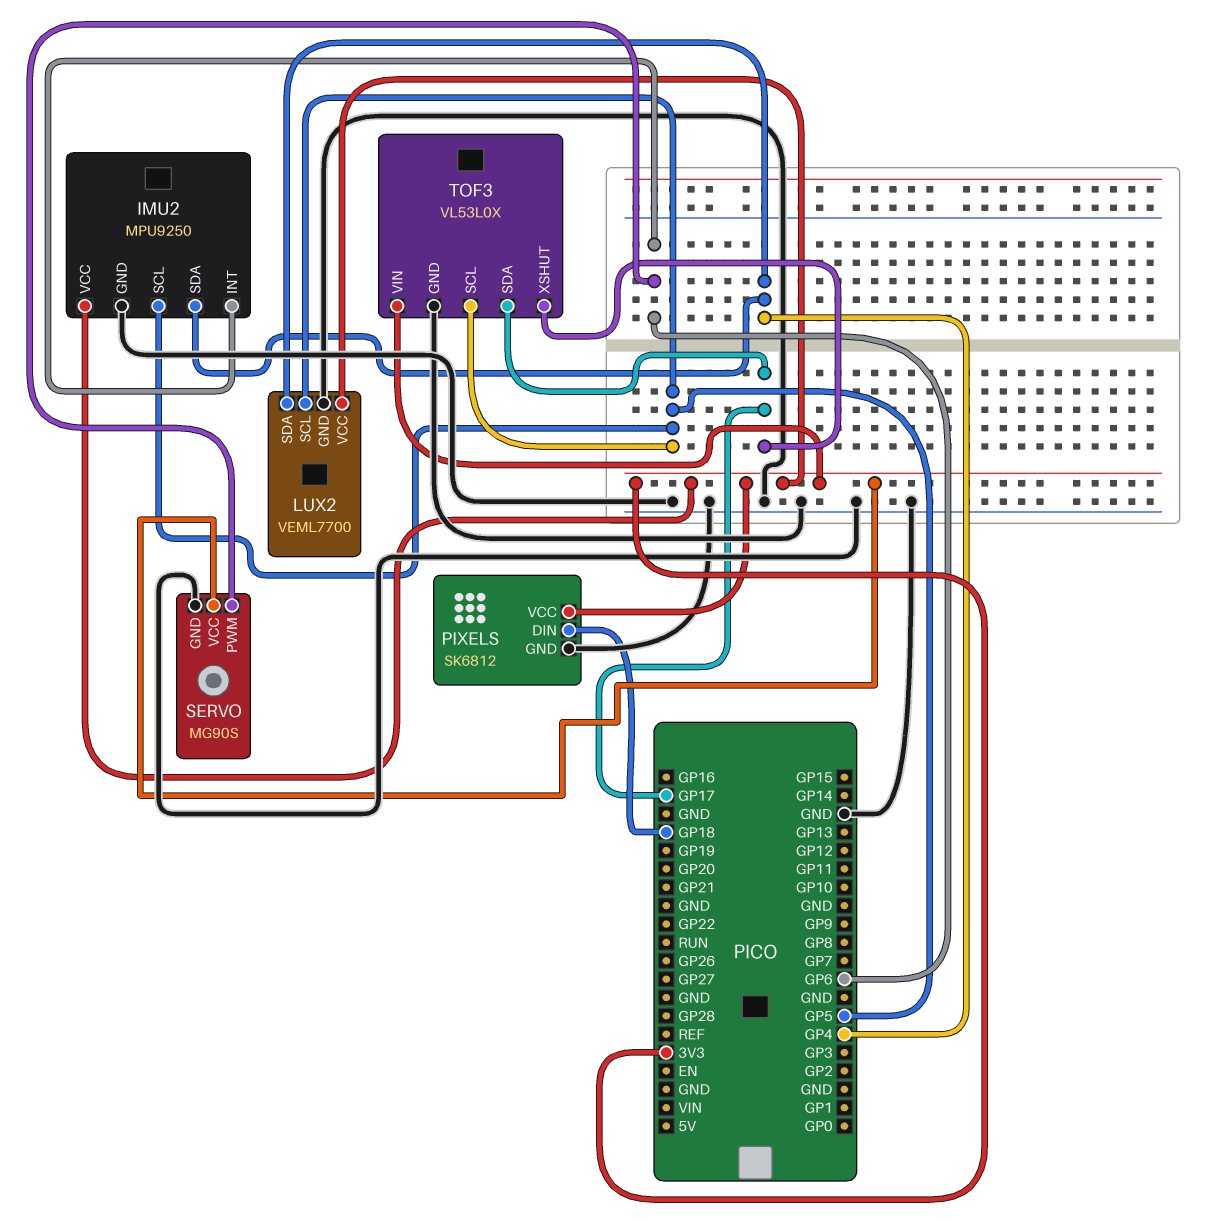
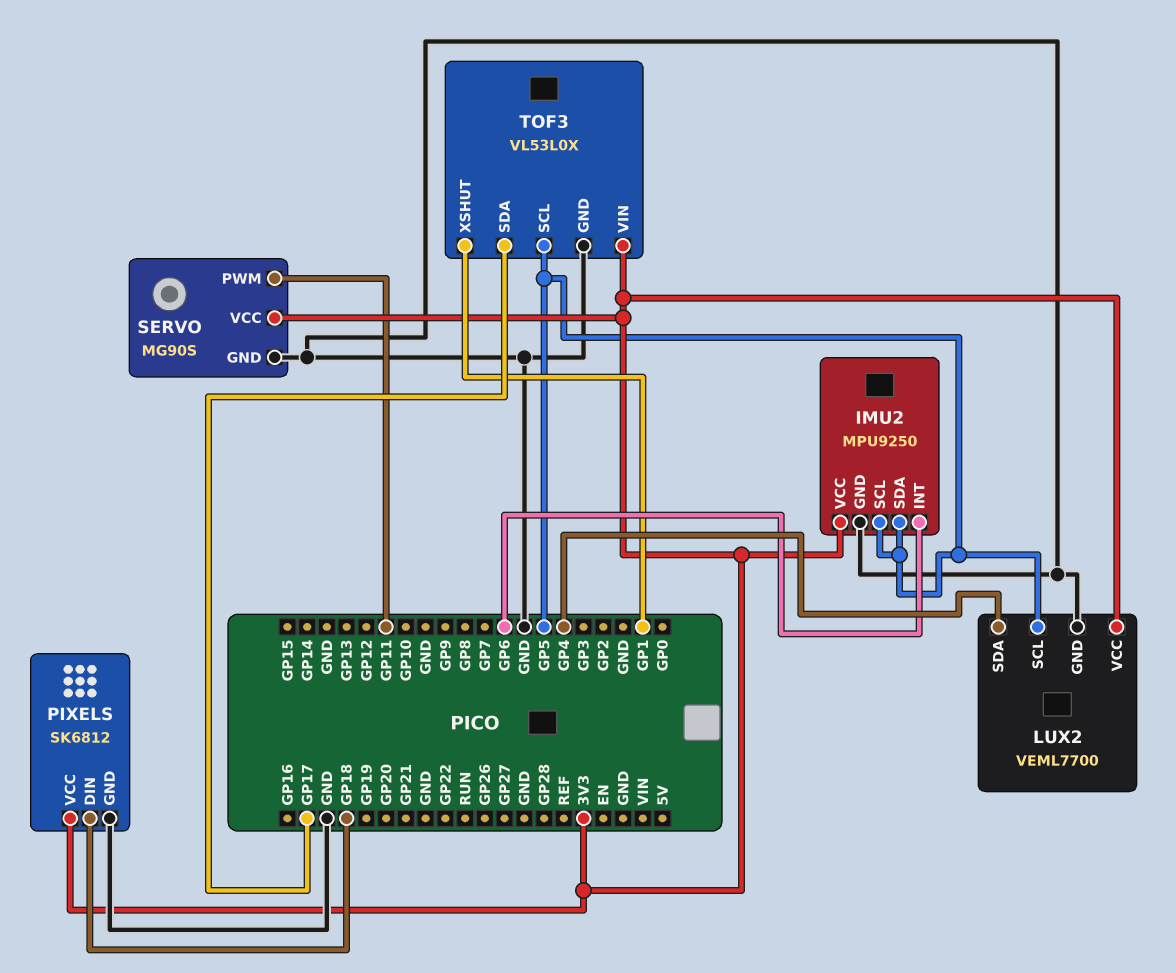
IMU2 pin SDA: GP4 -> GP5
SERVO pin PWM: GP6 -> GP11
TOF3 pin XSHUT: GP17 -> GP1

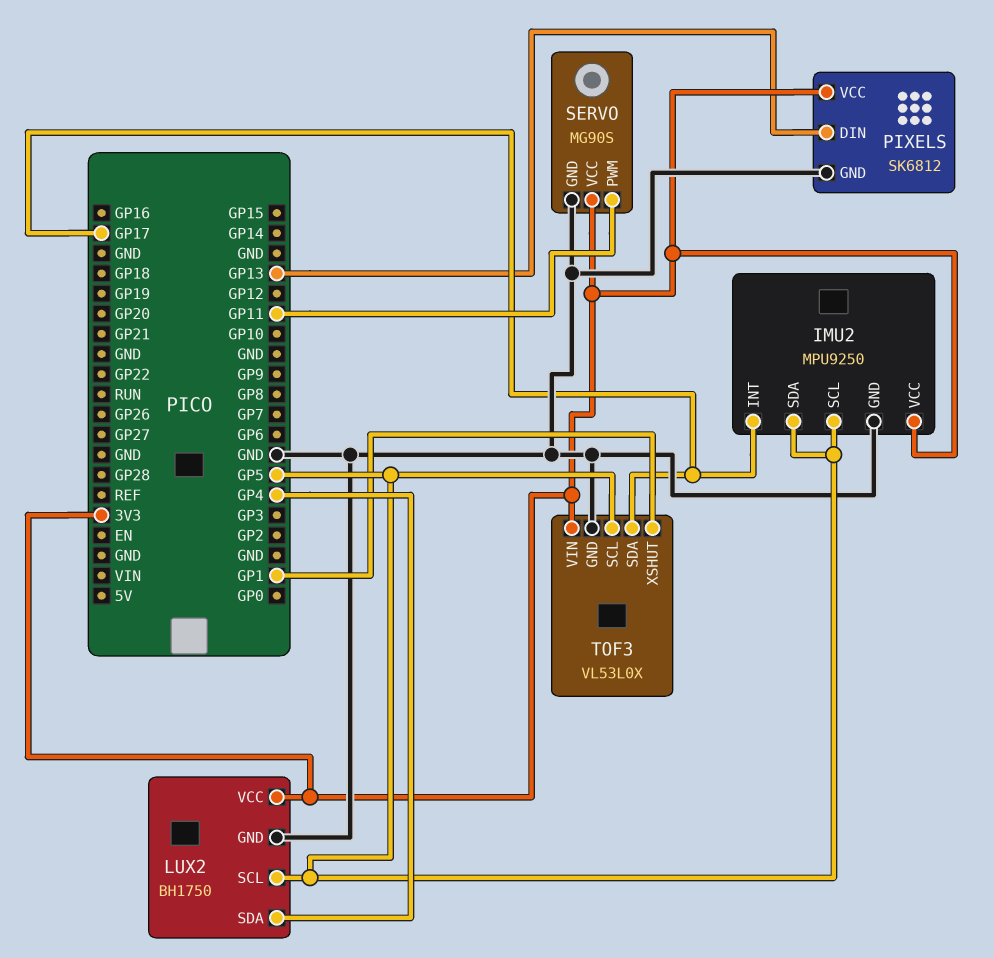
IMU2 pin INT: GP6 -> GP17
LUX2: VEML7700 -> BH1750
PIXELS pin DIN: GP18 -> GP13

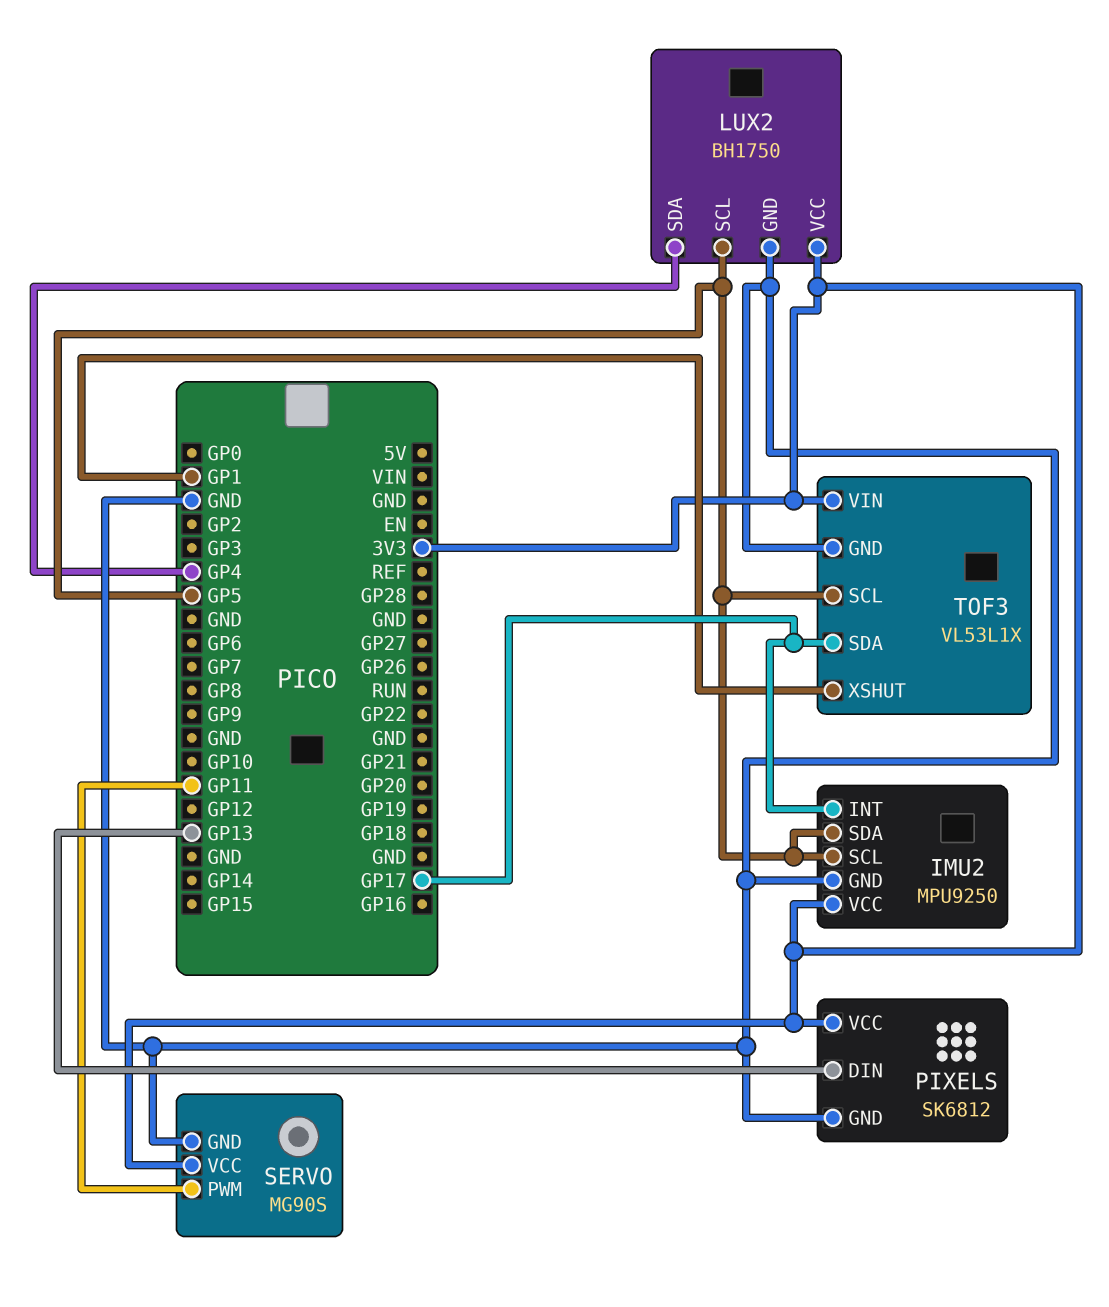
TOF3: VL53L0X -> VL53L1X

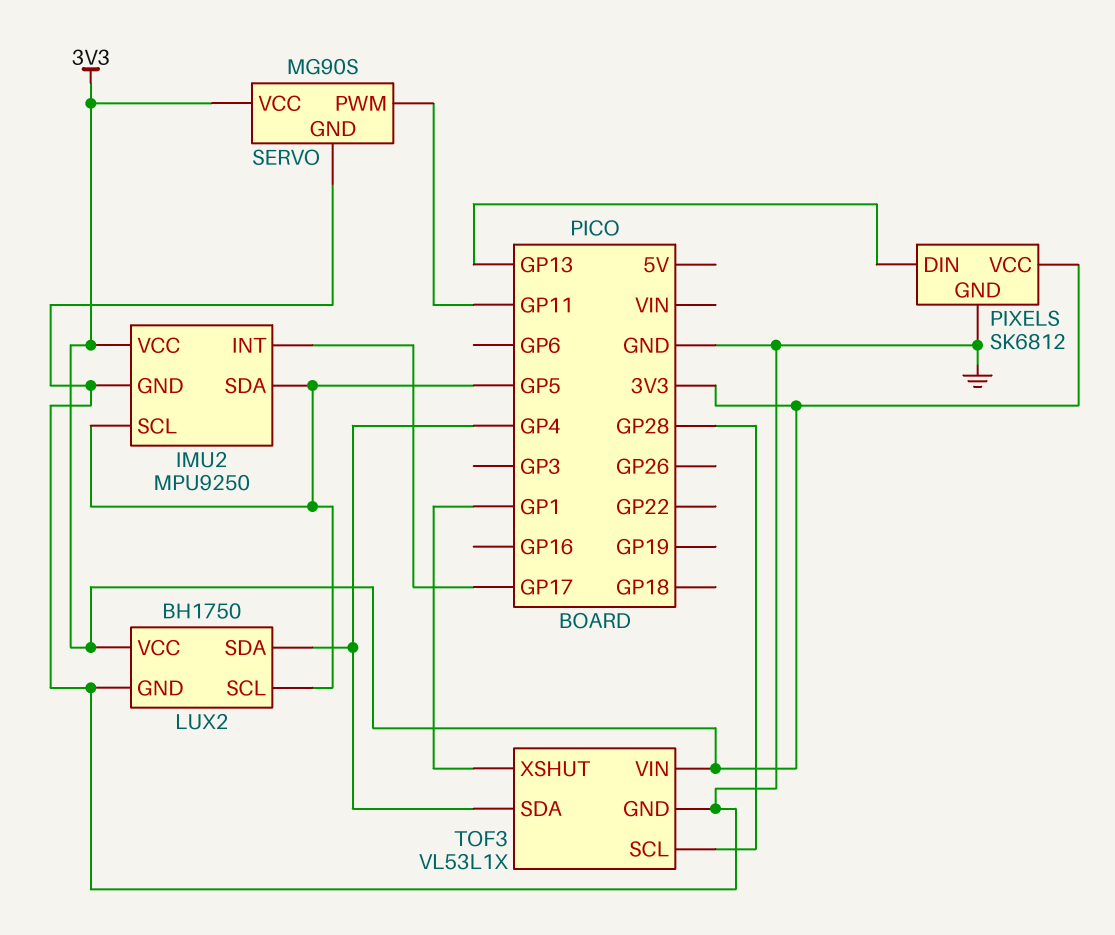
TOF3 pin SCL: GP5 -> GP28
TOF3 pin SDA: GP17 -> GP4

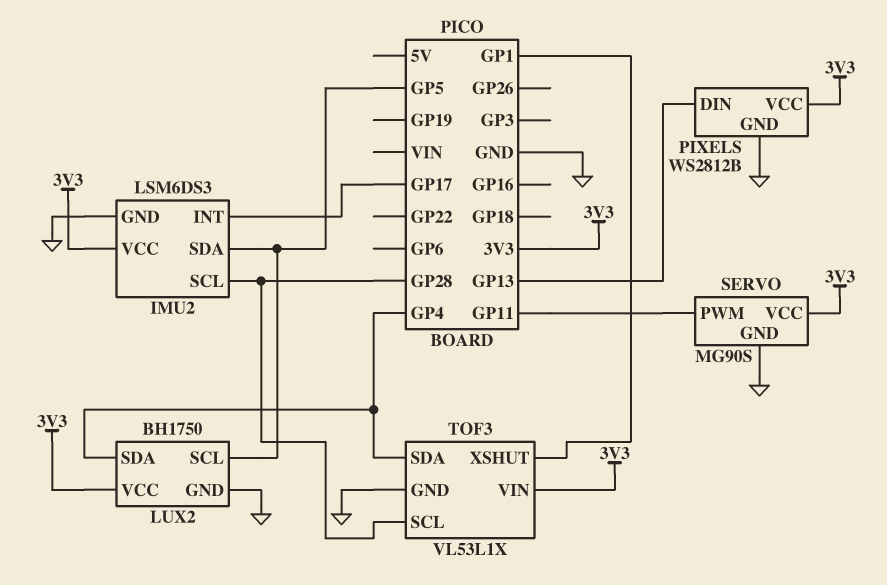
IMU2: MPU9250 -> LSM6DS3
IMU2 pin SCL: GP5 -> GP28
PIXELS: SK6812 -> WS2812B

